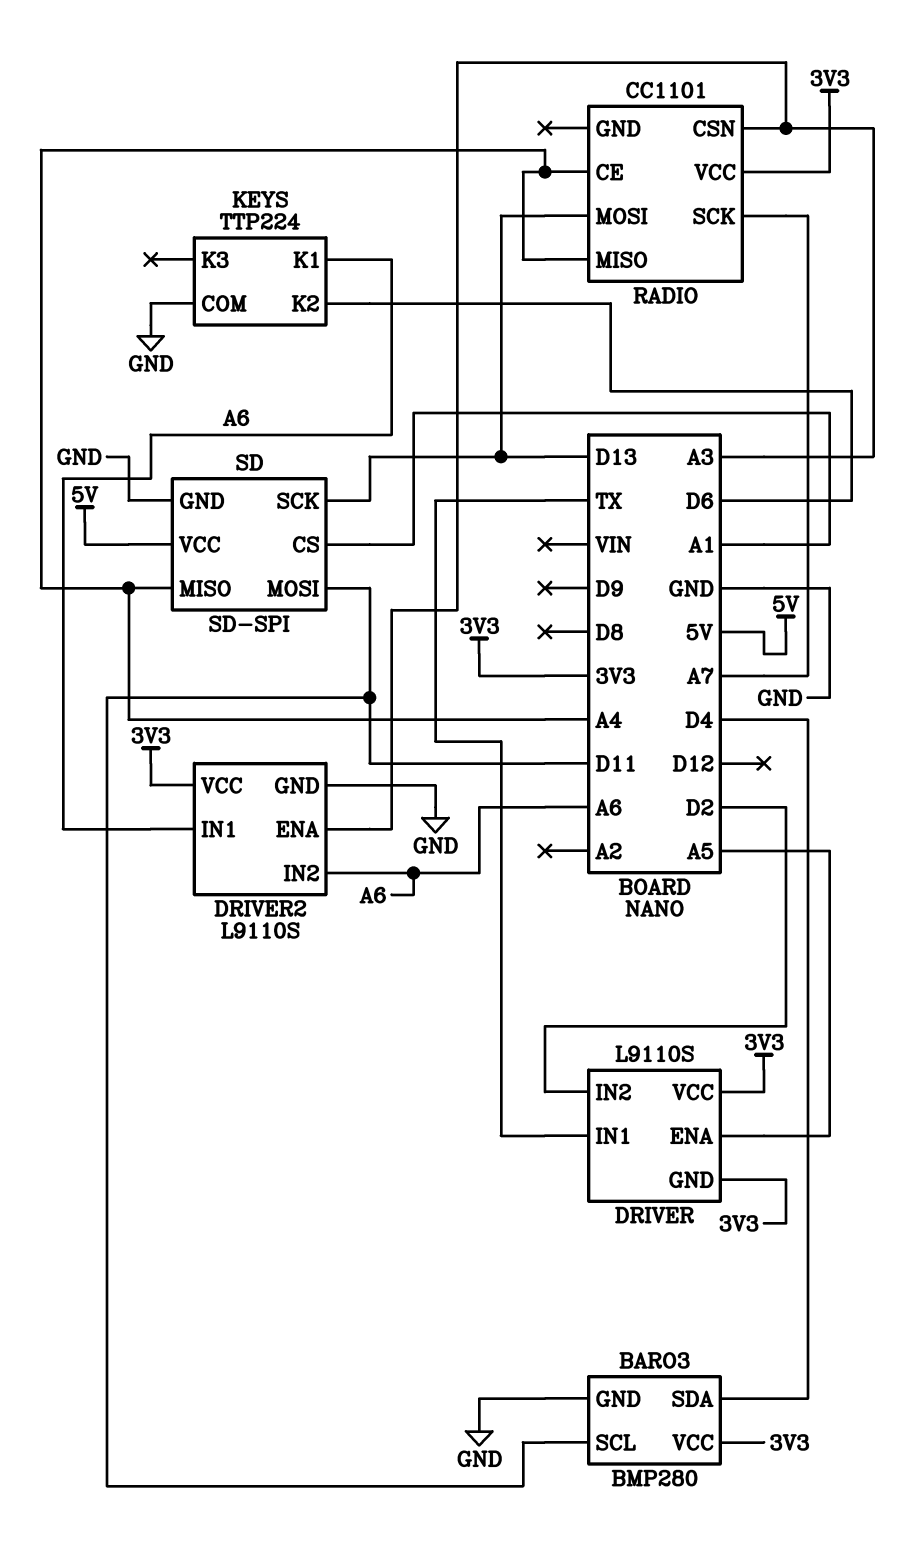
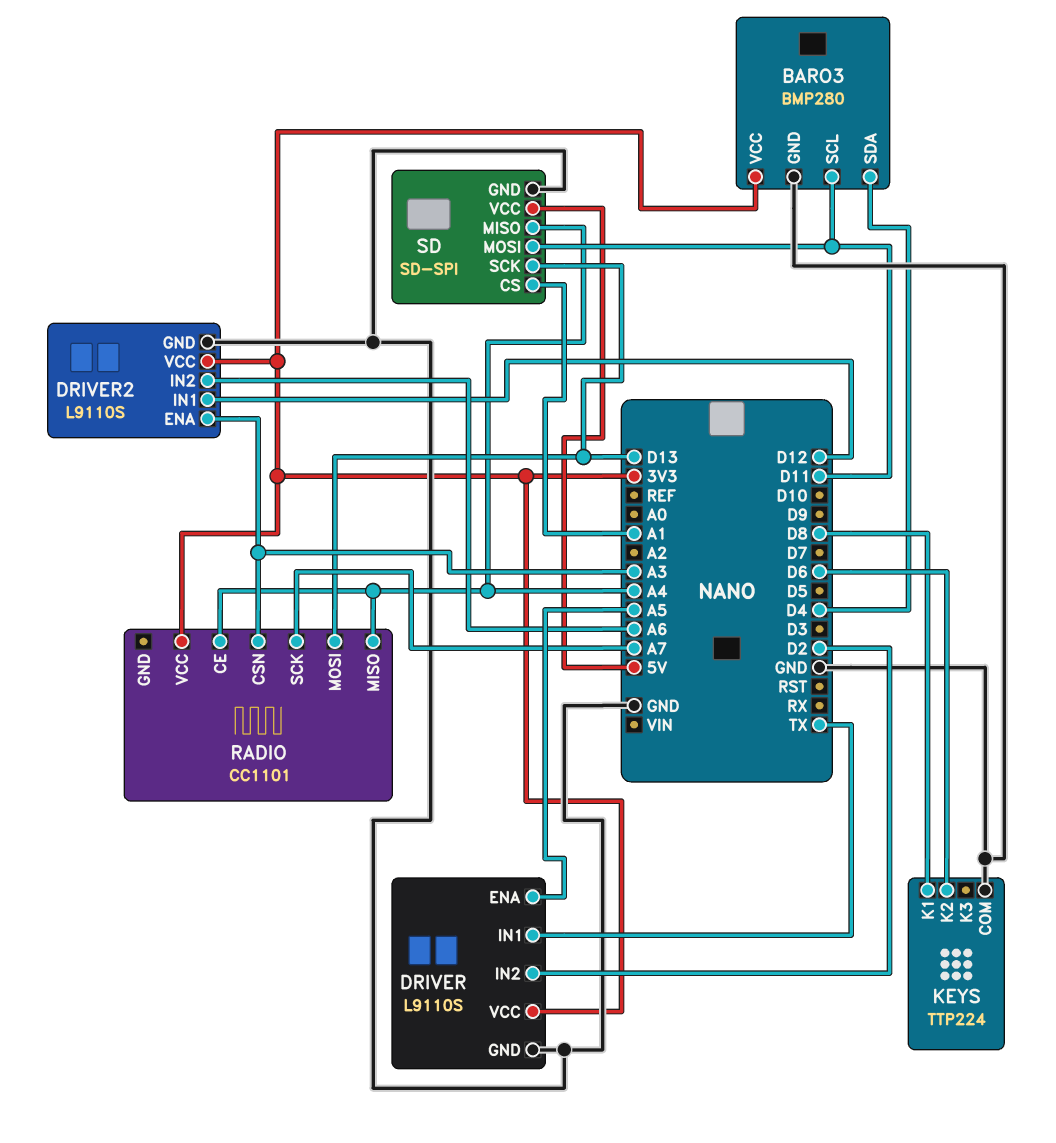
DRIVER pin GND: 3V3 -> GND
DRIVER2 pin IN1: A6 -> D12
KEYS pin K1: A6 -> D8

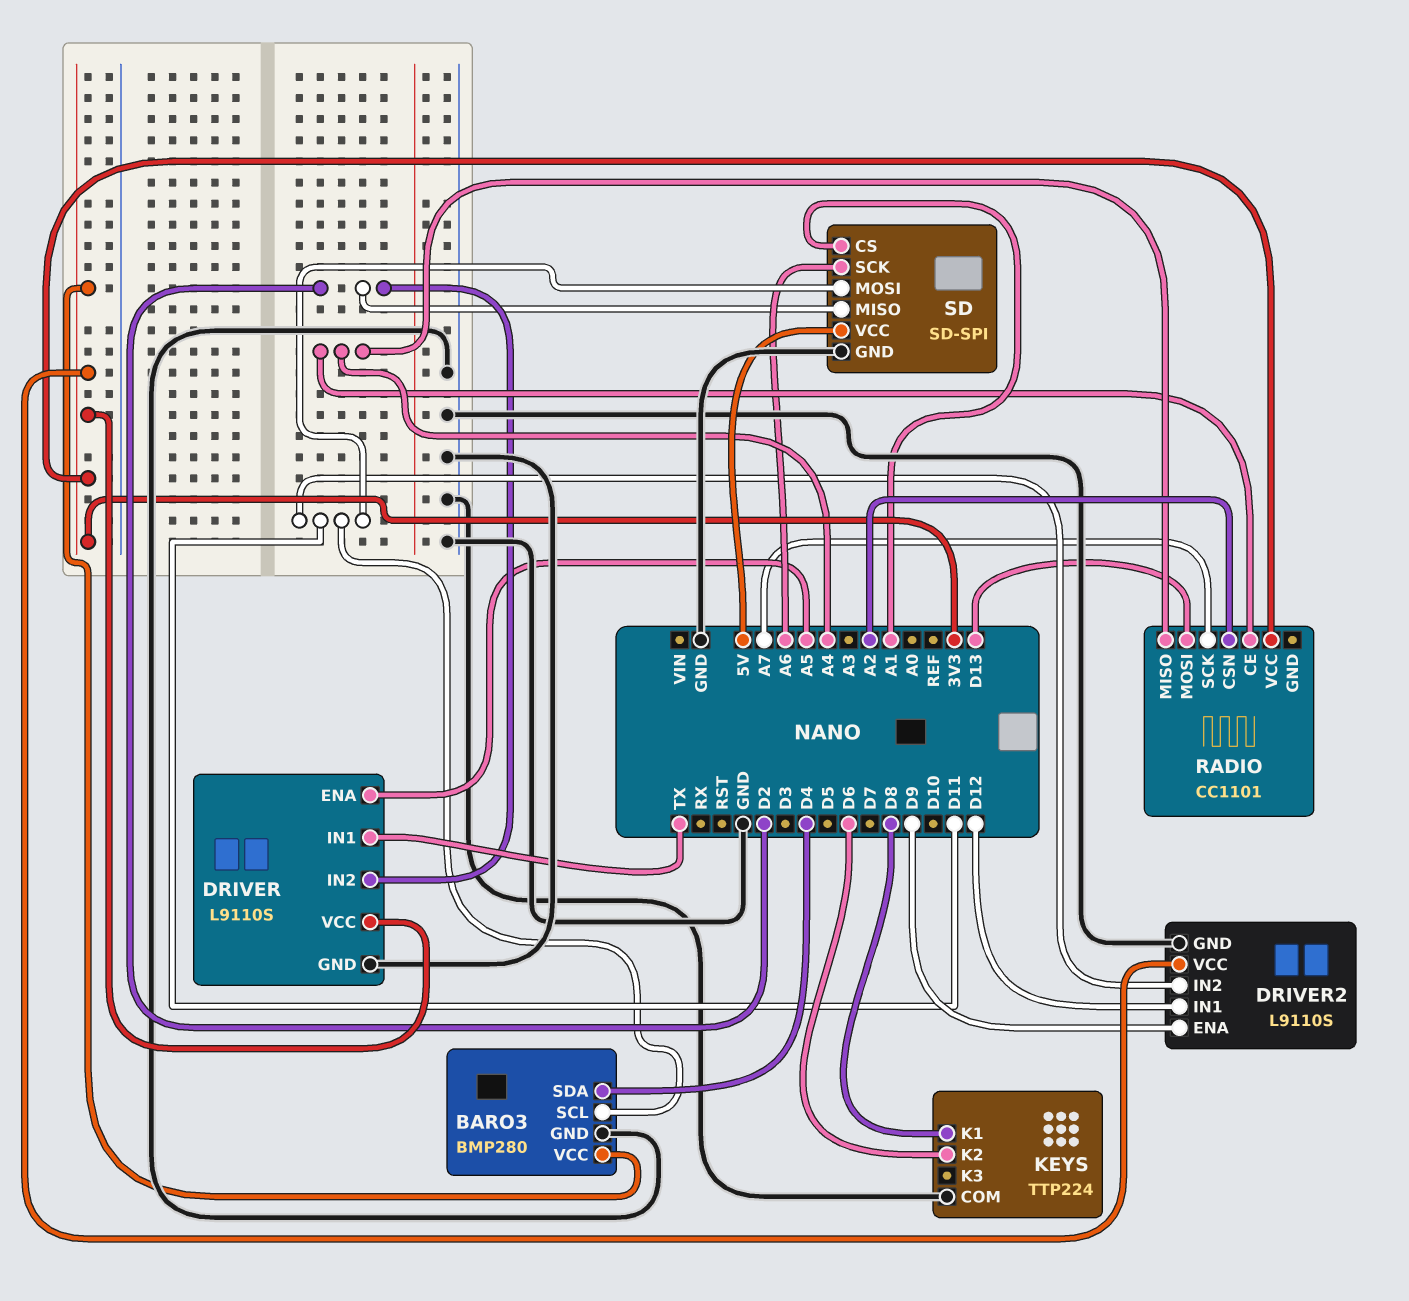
DRIVER2 pin ENA: A3 -> D9
DRIVER2 pin IN2: A6 -> D11
RADIO pin CSN: A3 -> A2
SD pin MISO: A4 -> D2
SD pin SCK: D13 -> A6

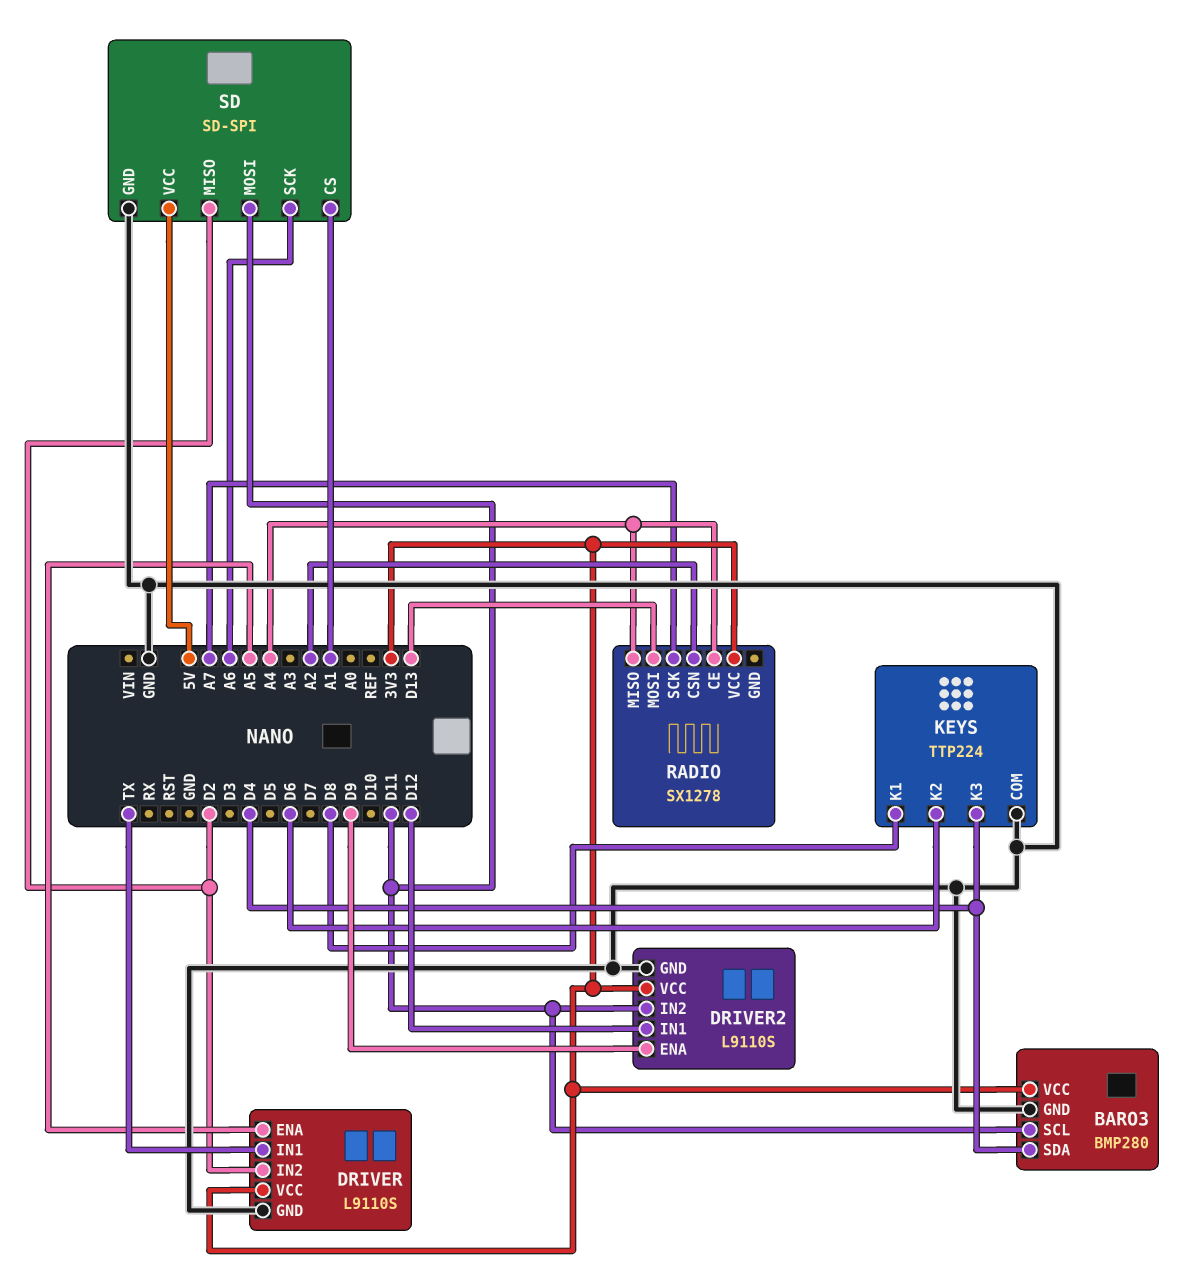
KEYS pin K3: none -> D4
RADIO: CC1101 -> SX1278

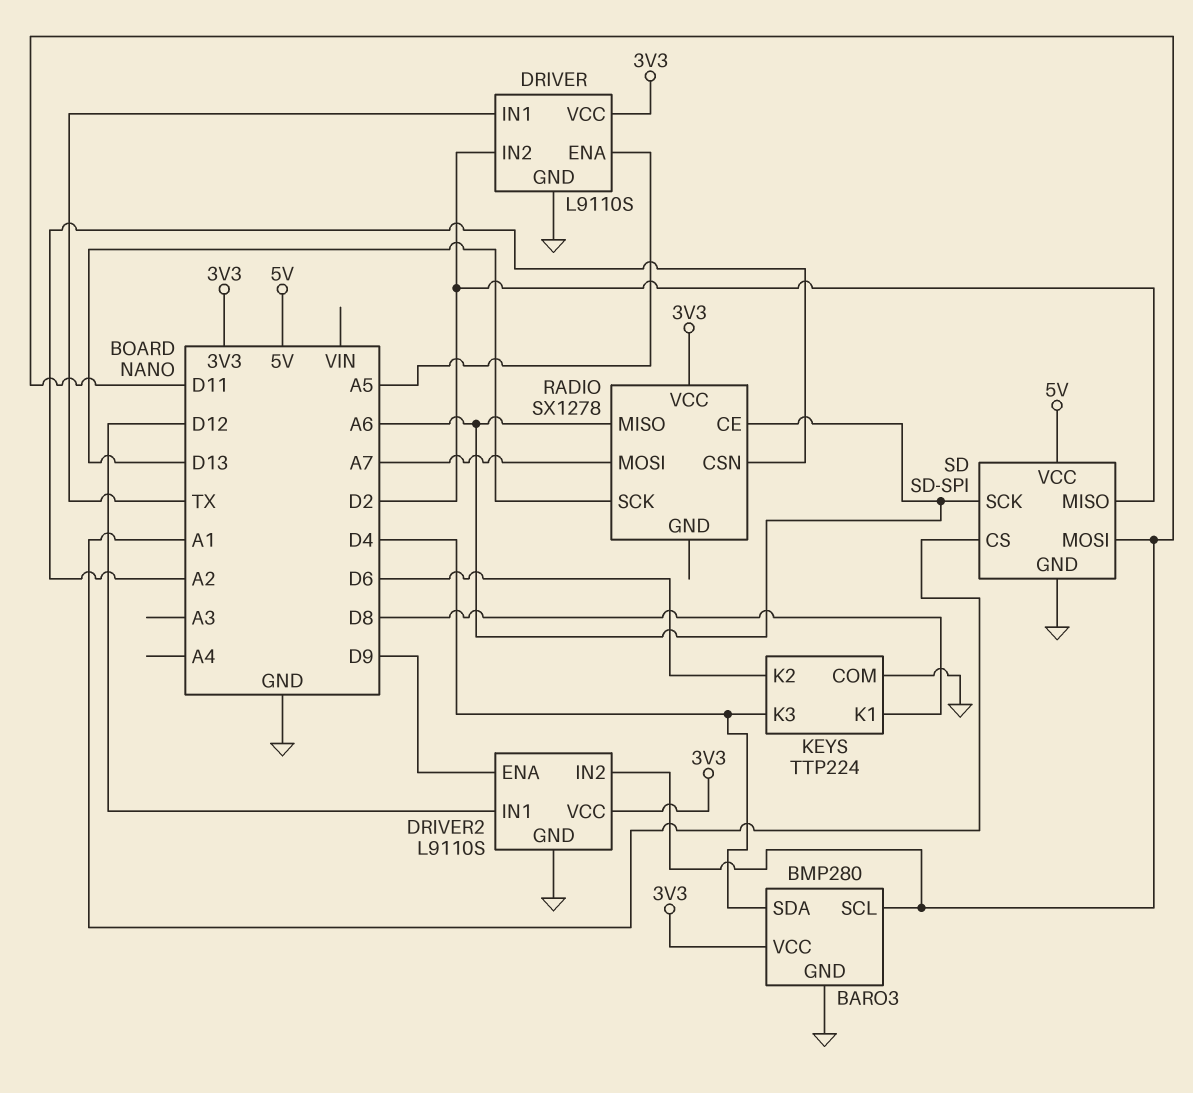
RADIO pin CE: A4 -> A6
RADIO pin MISO: A4 -> A6
RADIO pin MOSI: D13 -> A7
RADIO pin SCK: A7 -> D13

